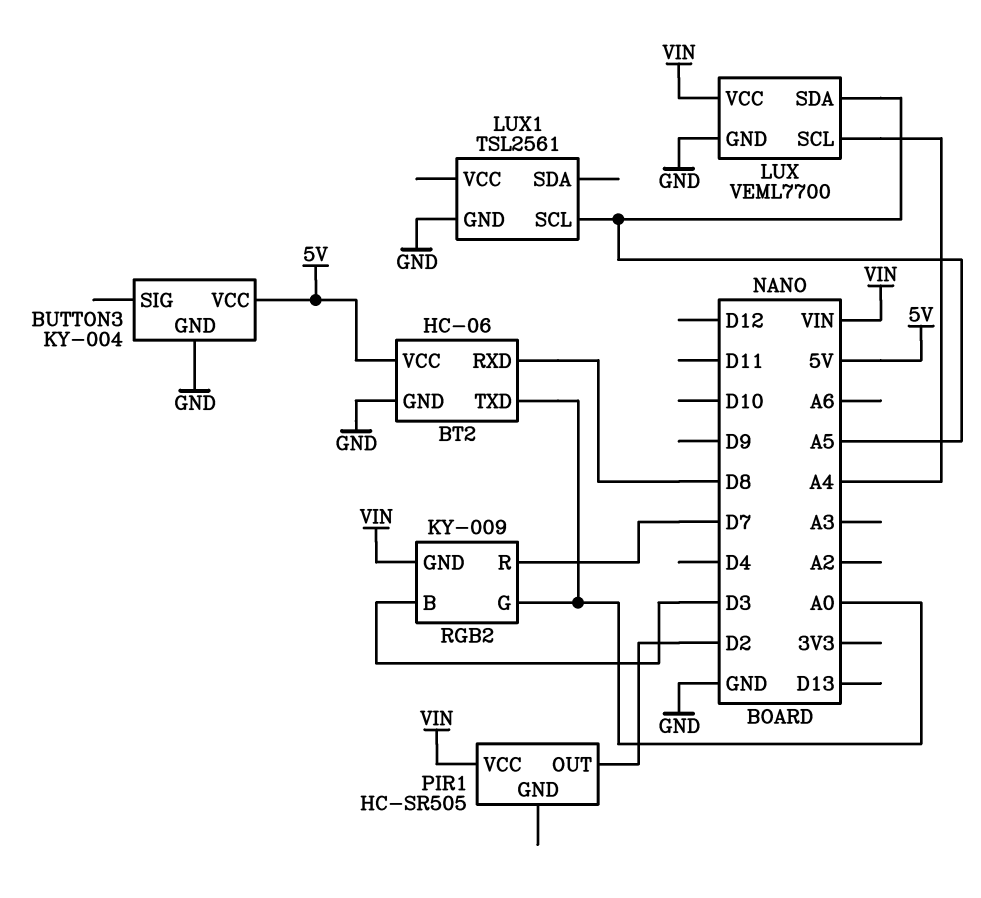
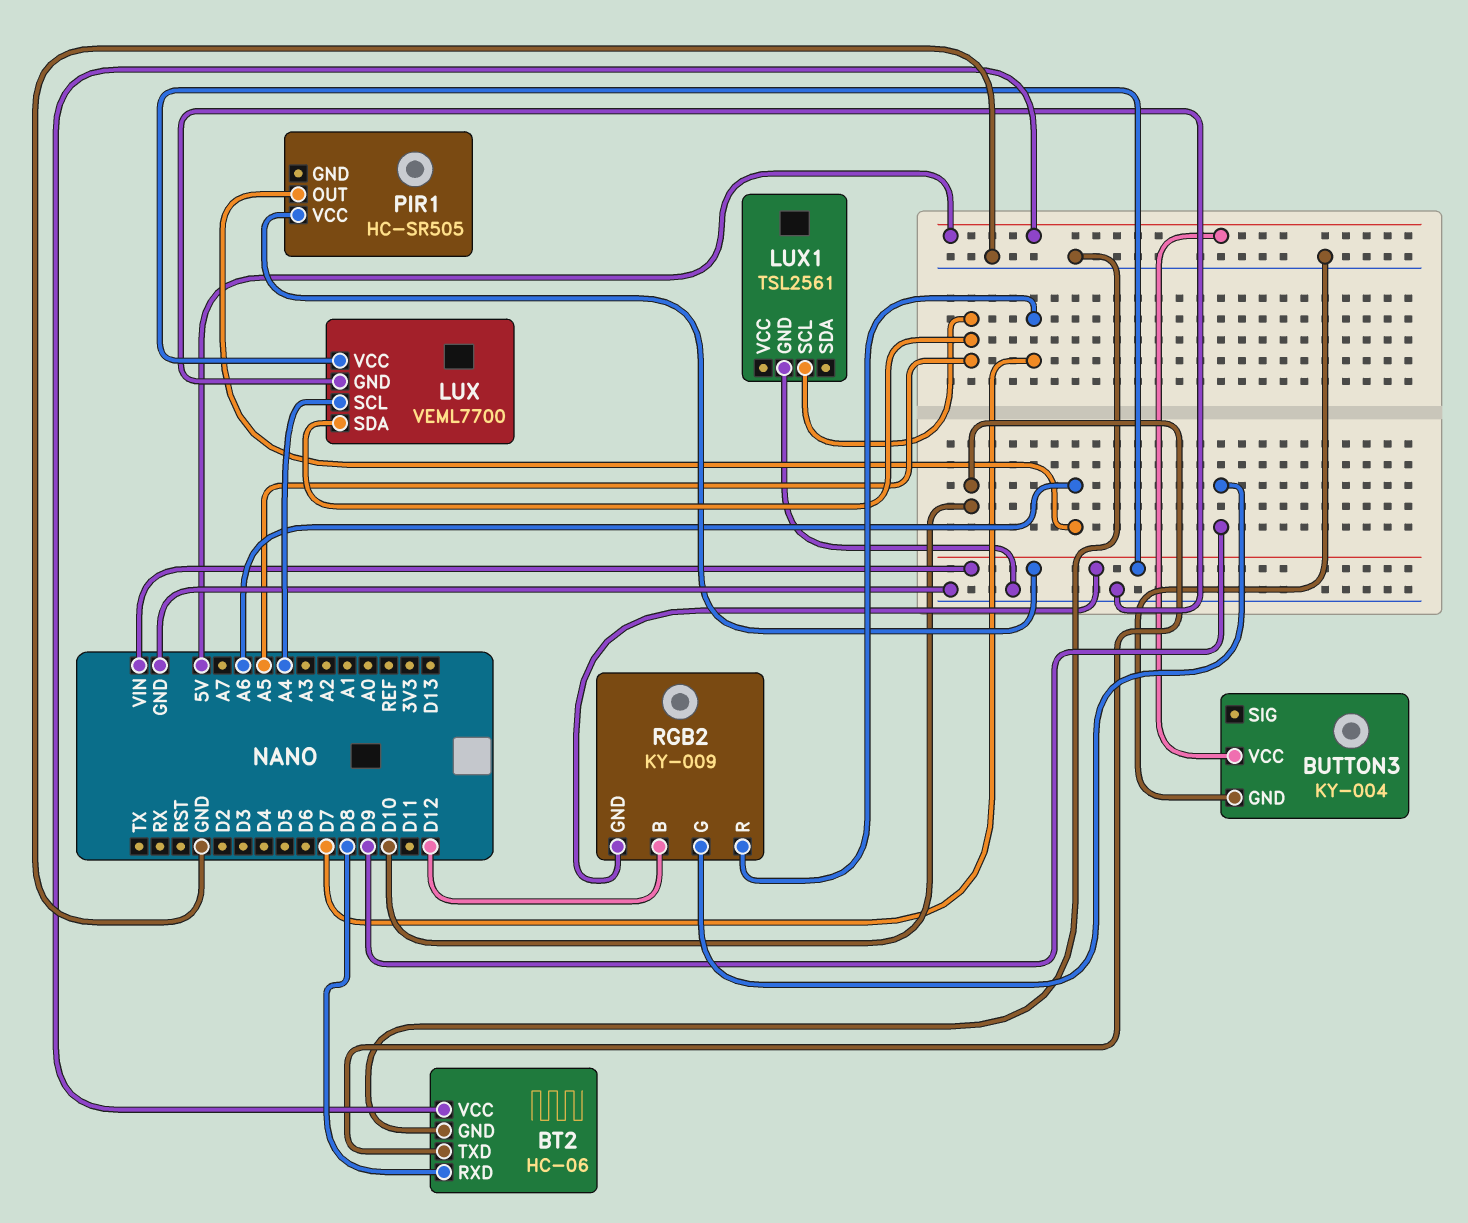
BT2 pin TXD: A0 -> D10
PIR1 pin OUT: D2 -> A6
RGB2 pin B: D3 -> D12
RGB2 pin G: A0 -> D9

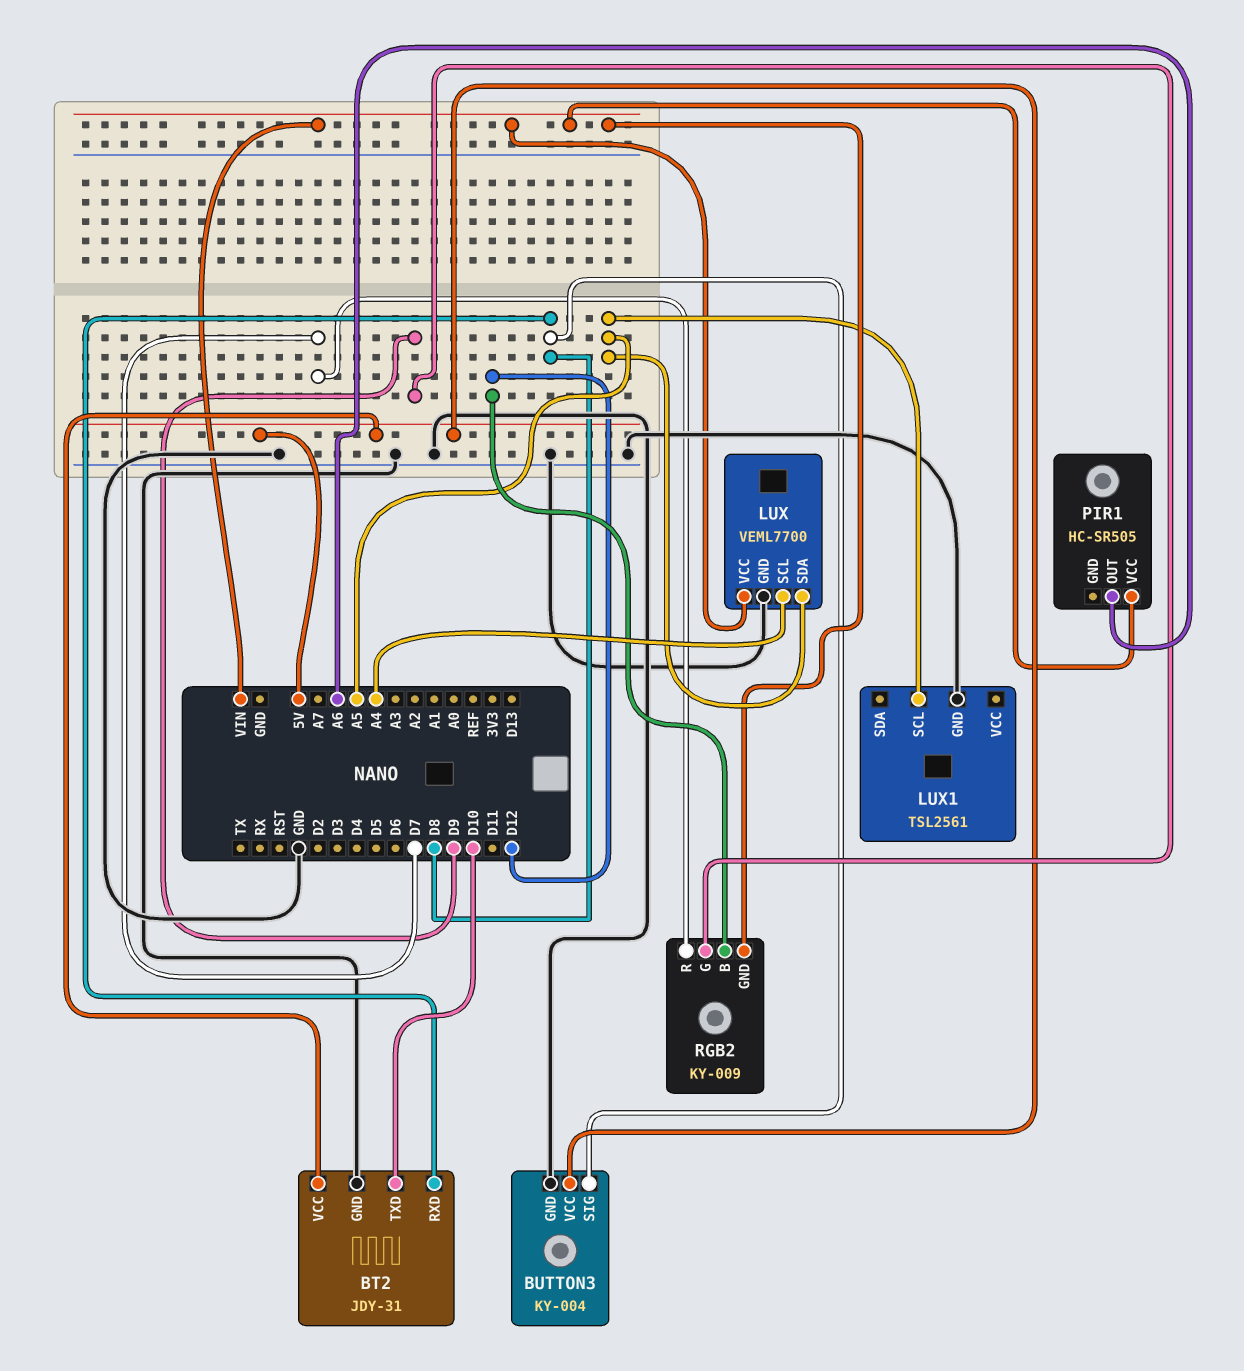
BT2: HC-06 -> JDY-31
BUTTON3 pin SIG: none -> D8

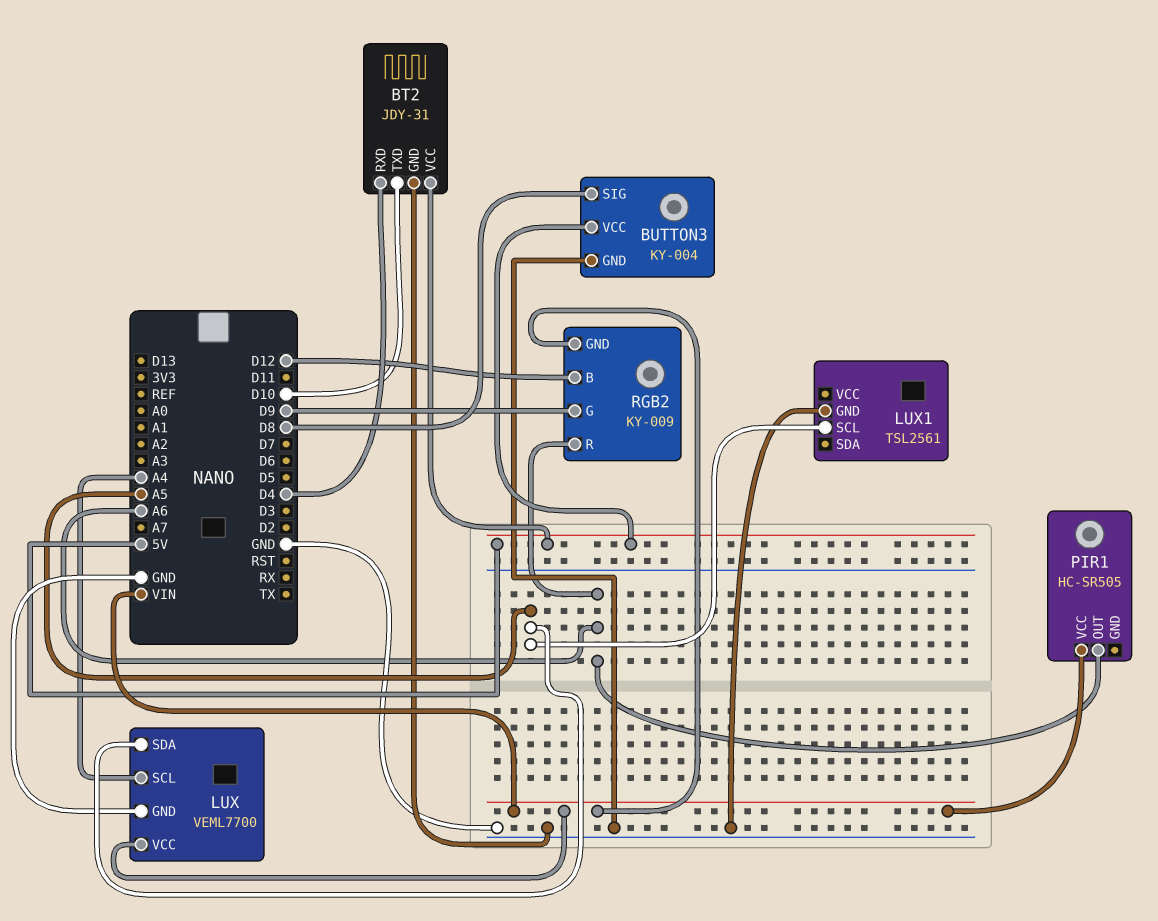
BT2 pin RXD: D8 -> D4
RGB2 pin R: D7 -> A6

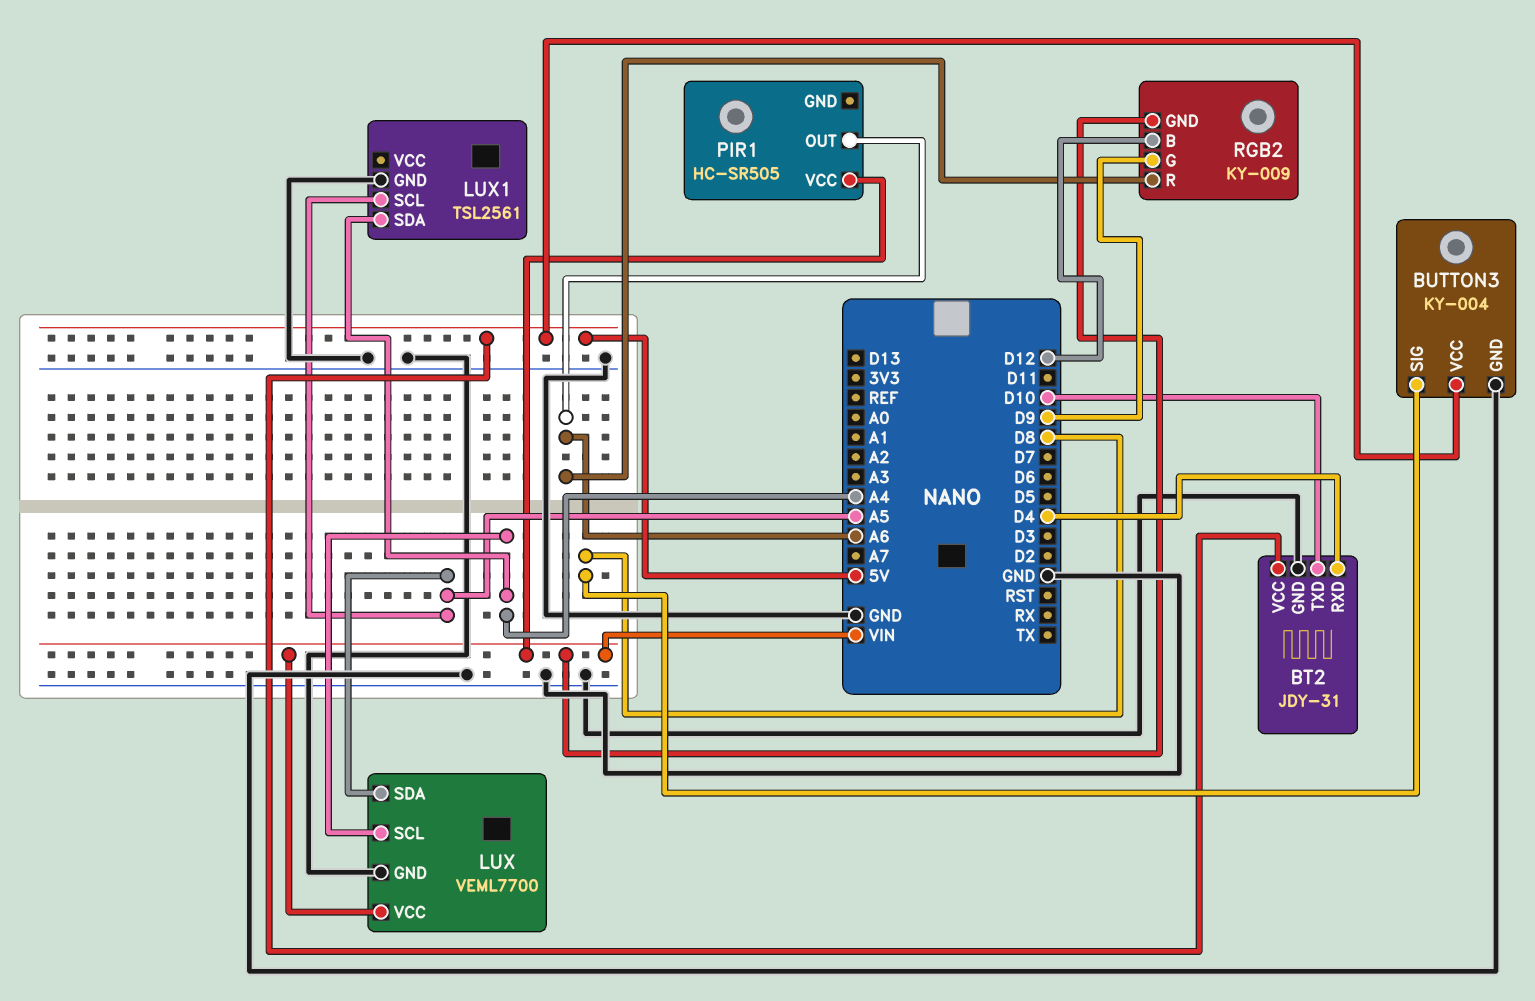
LUX1 pin SDA: none -> A4

